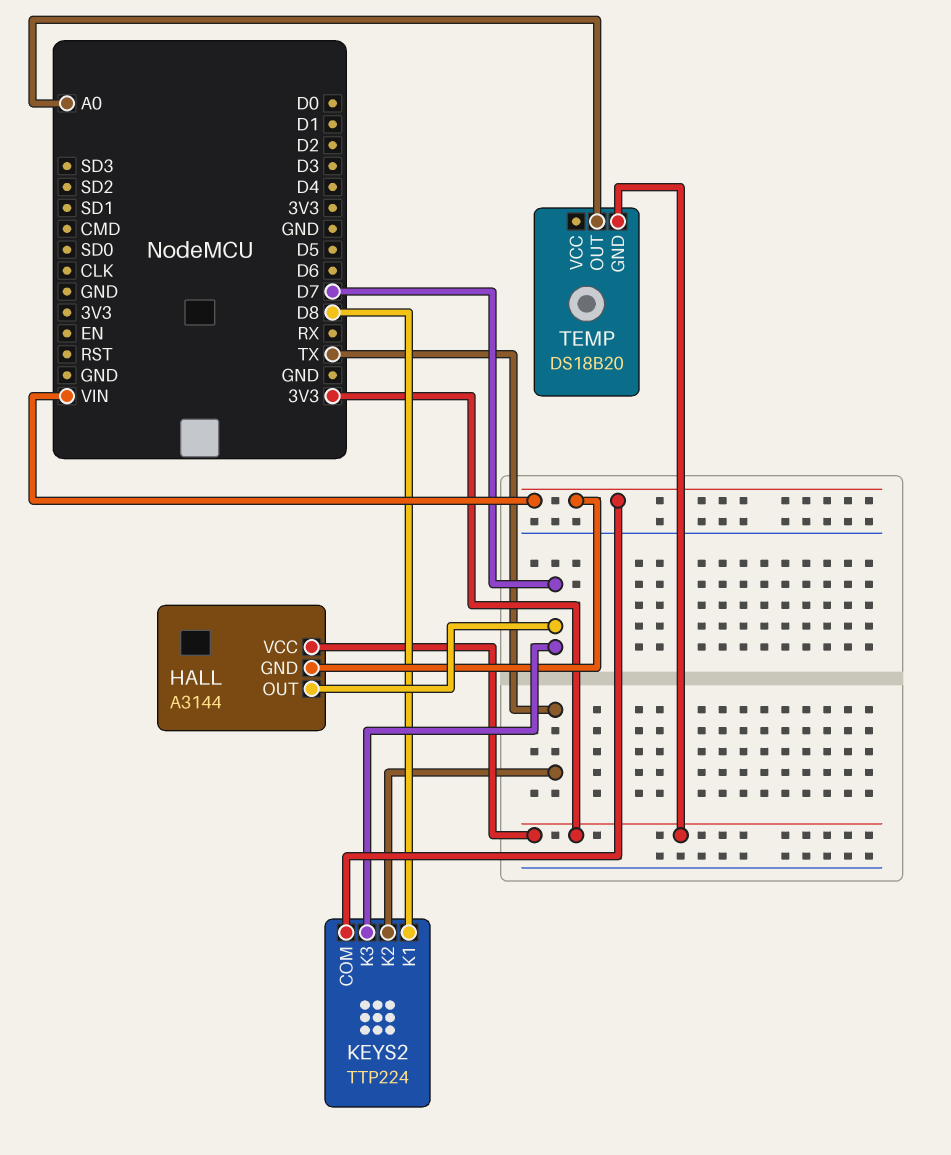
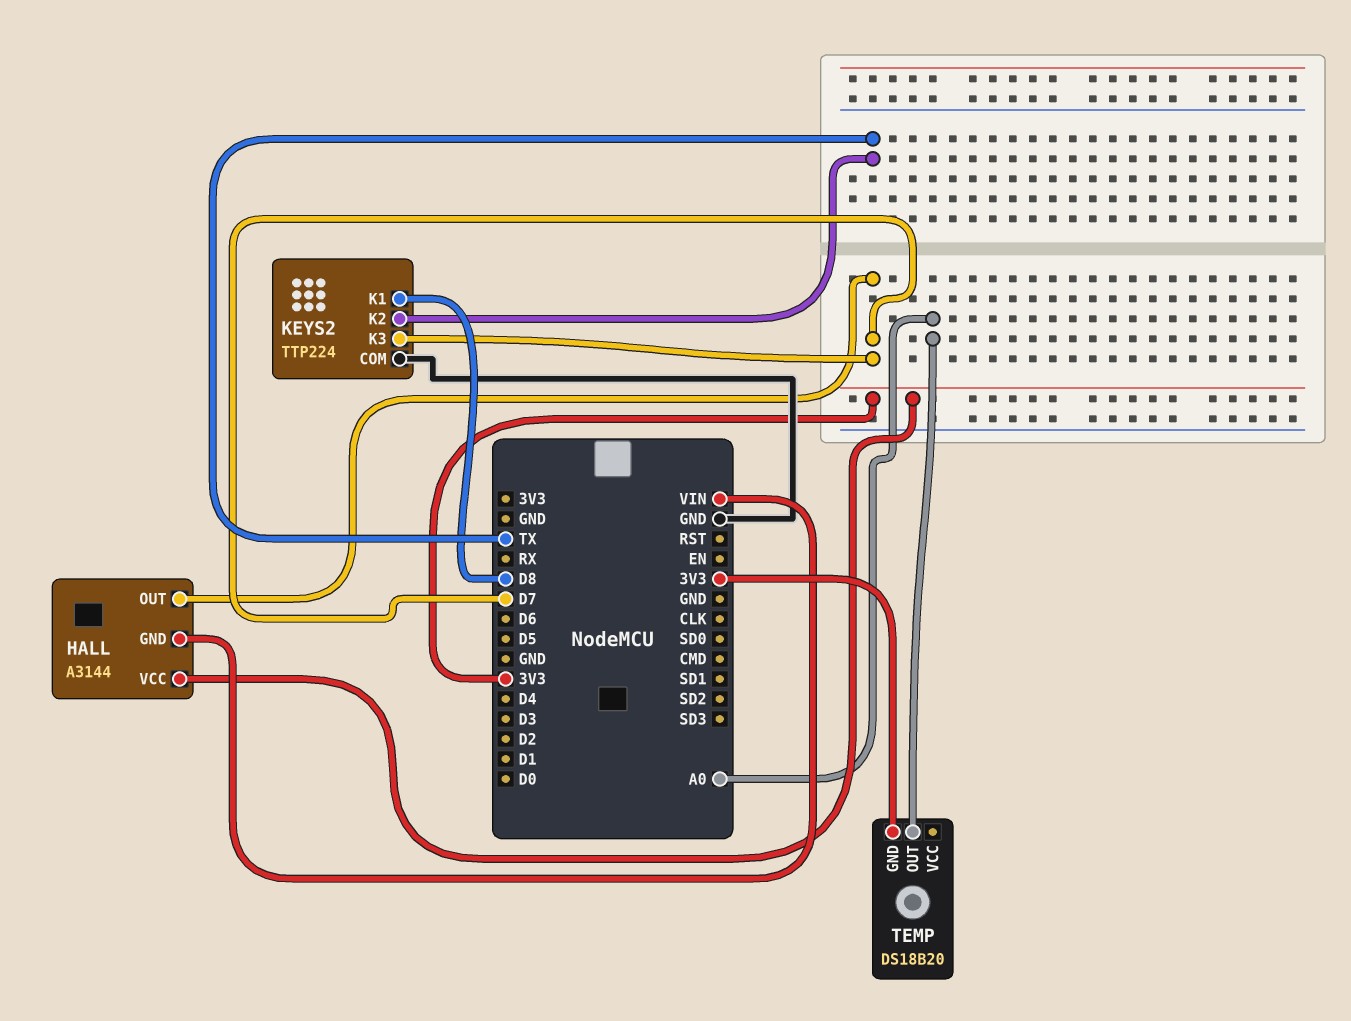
KEYS2 pin COM: VIN -> GND

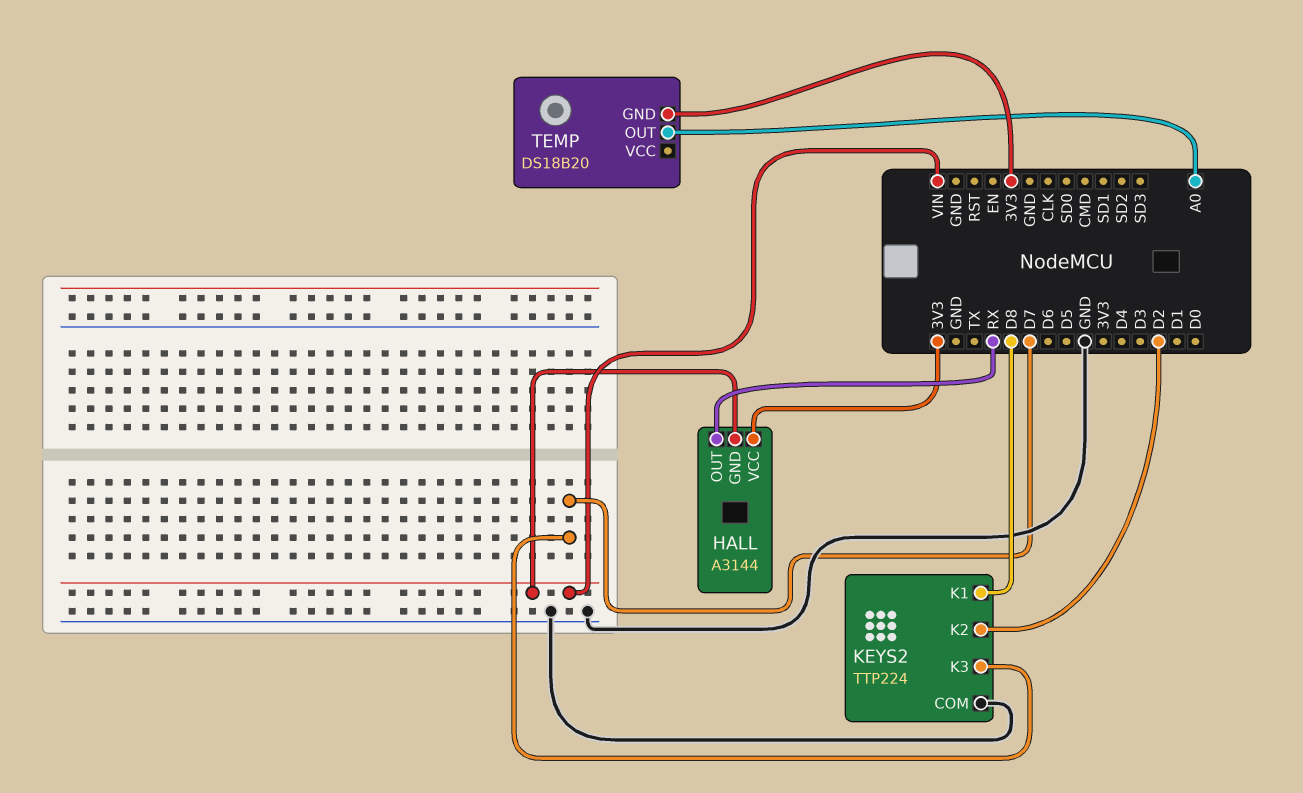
HALL pin OUT: D7 -> RX
KEYS2 pin K2: TX -> D2

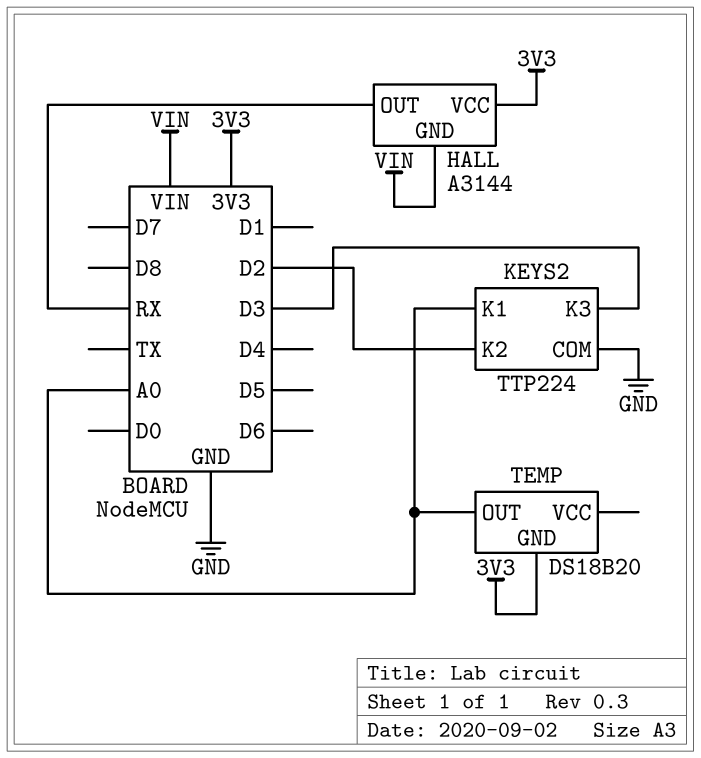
KEYS2 pin K1: D8 -> A0
KEYS2 pin K3: D7 -> D3

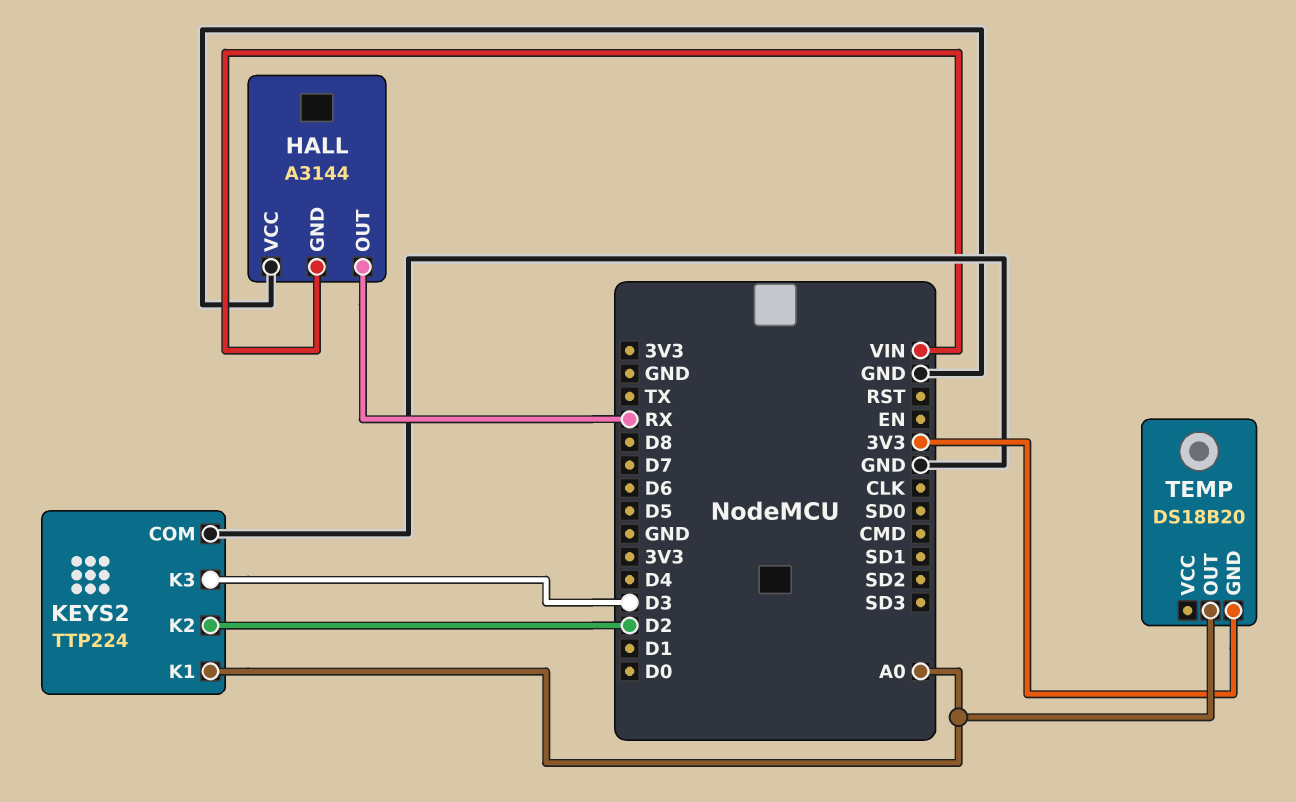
HALL pin VCC: 3V3 -> GND

